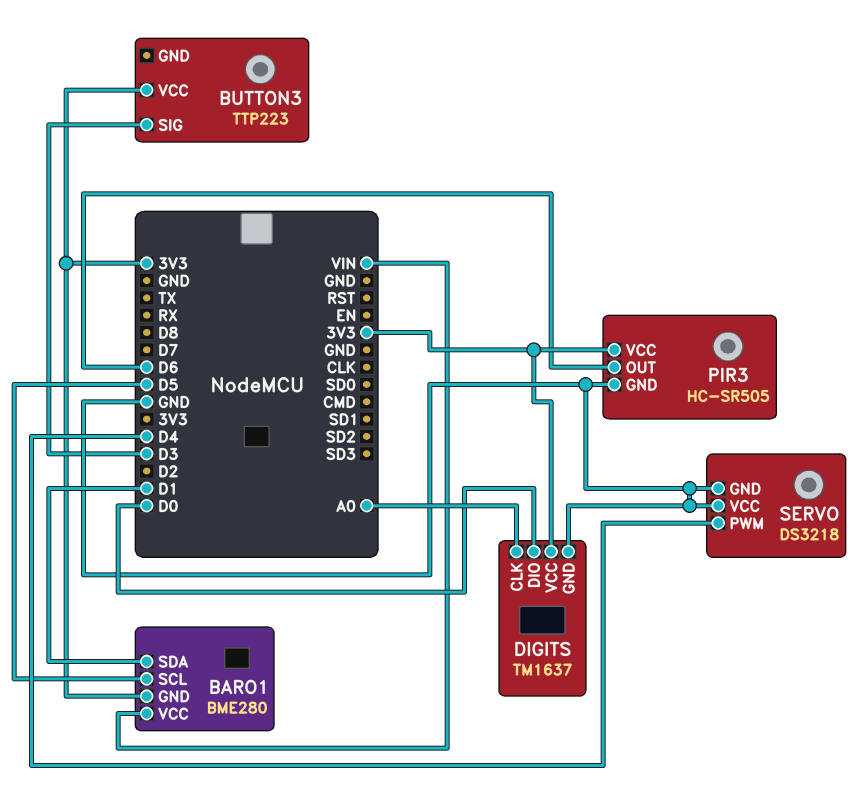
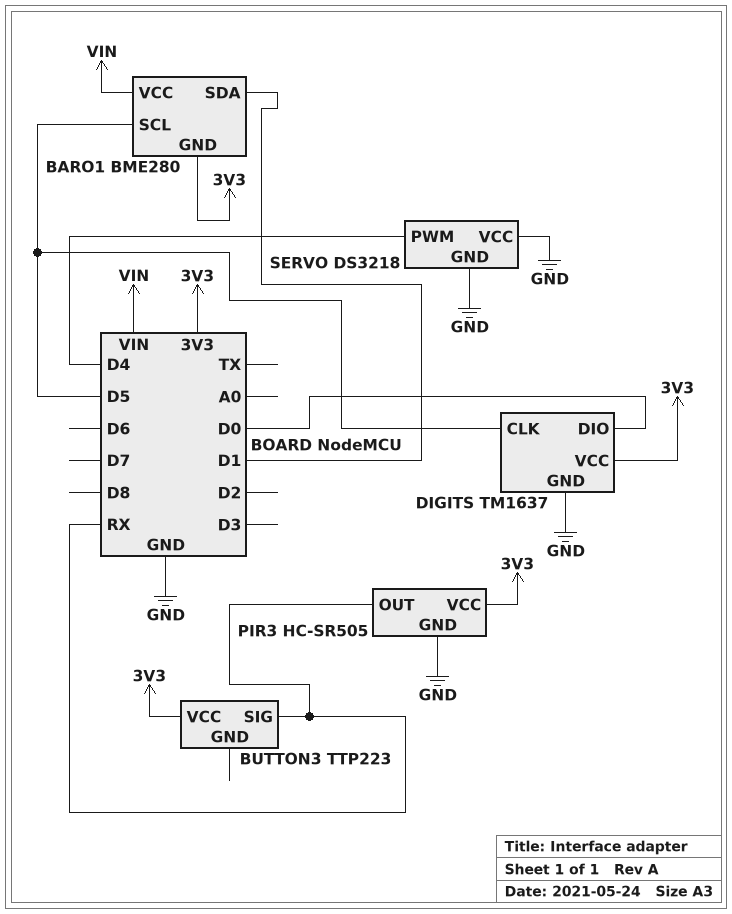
BUTTON3 pin SIG: D3 -> RX
DIGITS pin CLK: A0 -> D5
PIR3 pin OUT: D6 -> RX

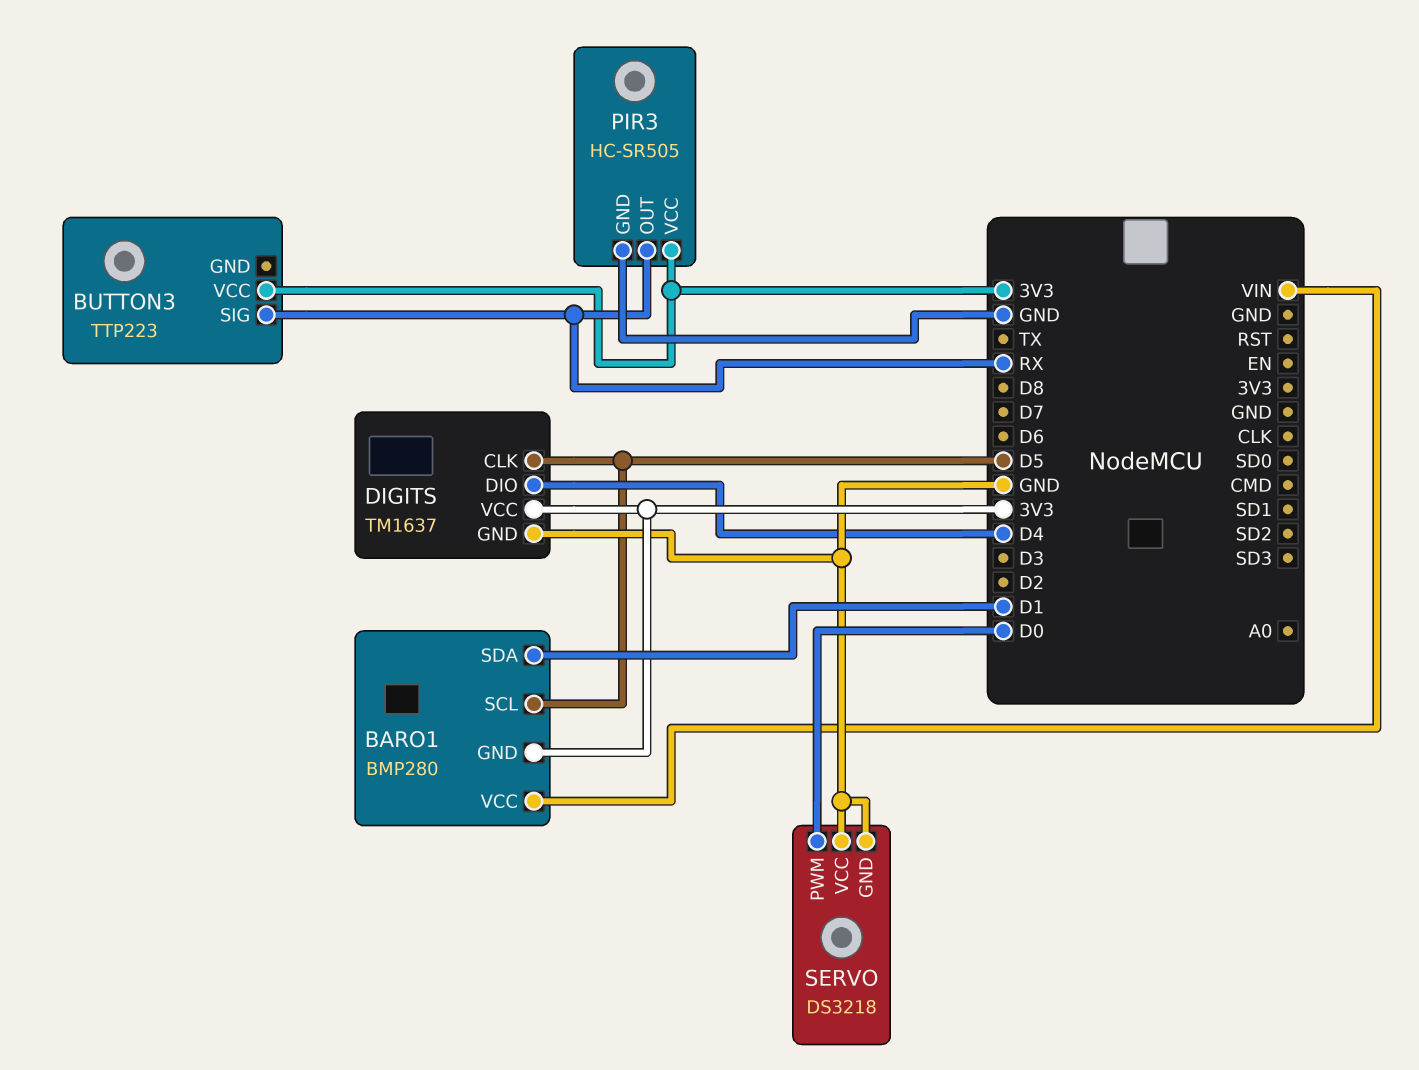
BARO1: BME280 -> BMP280
DIGITS pin DIO: D0 -> D4
SERVO pin PWM: D4 -> D0

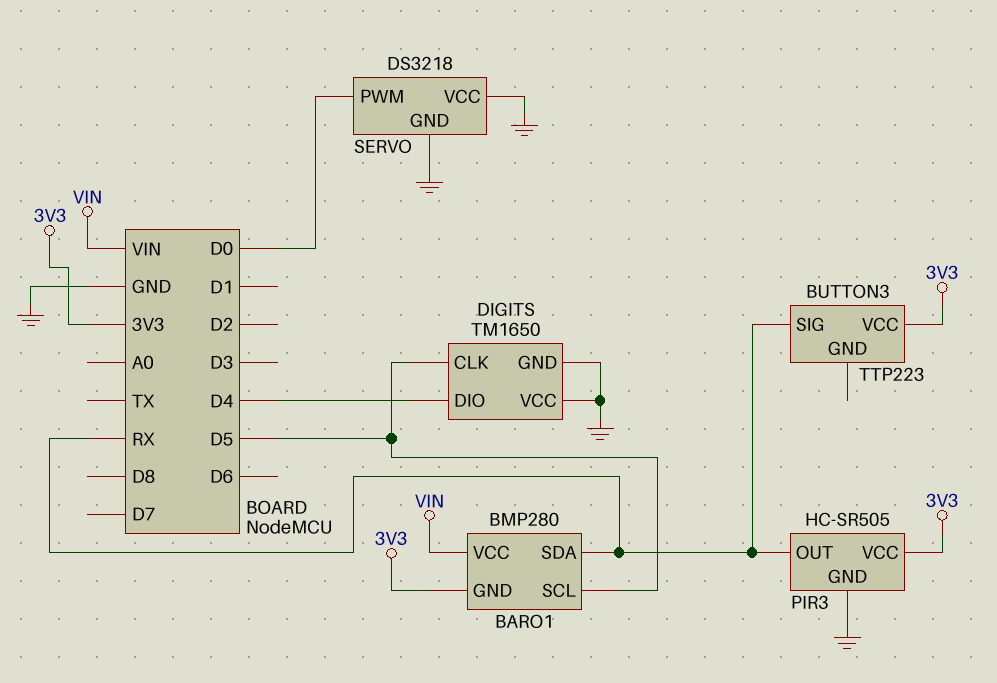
BARO1 pin SDA: D1 -> RX
DIGITS: TM1637 -> TM1650
DIGITS pin VCC: 3V3 -> GND

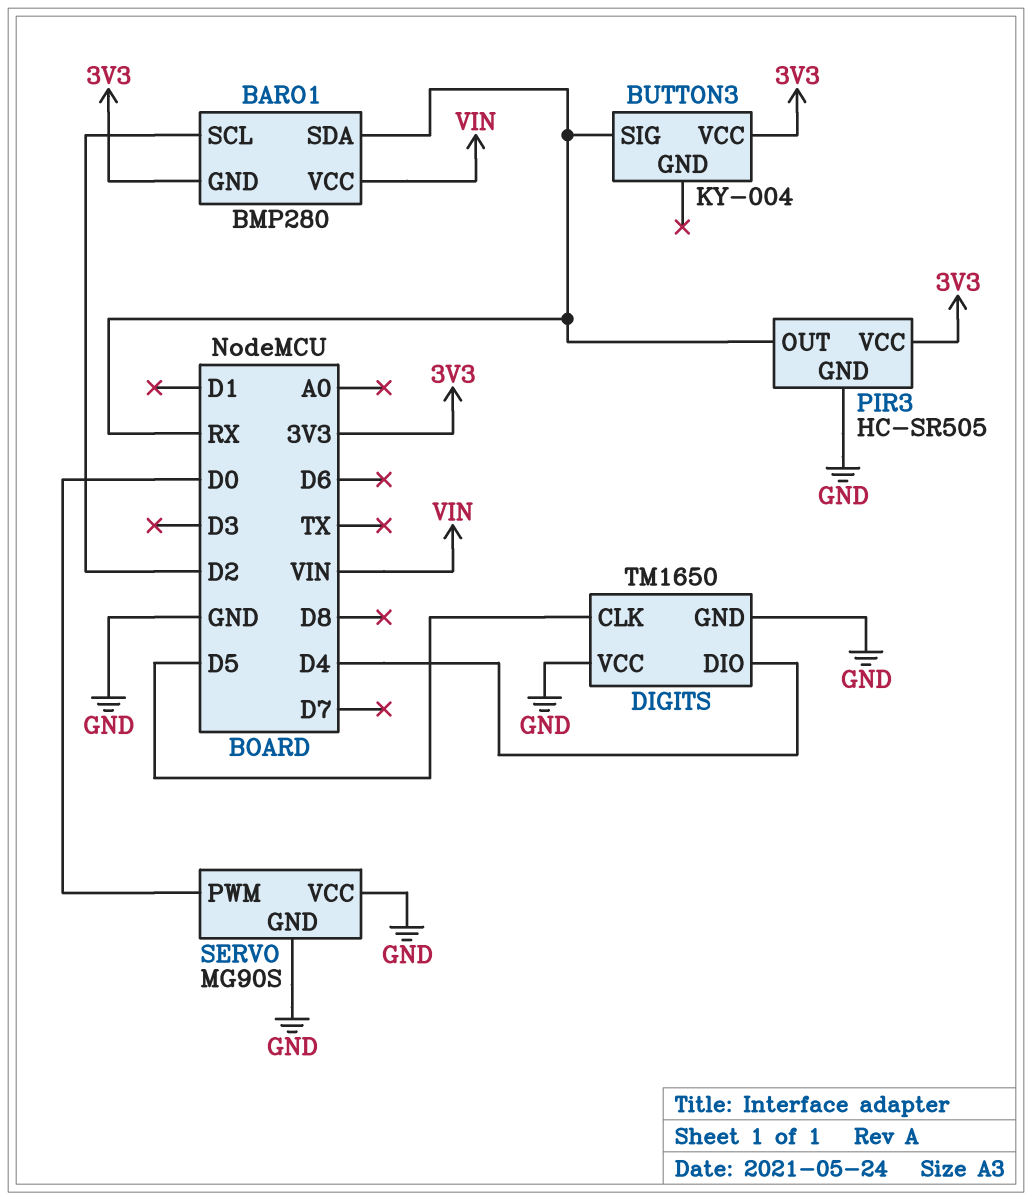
BARO1 pin SCL: D5 -> D2
BUTTON3: TTP223 -> KY-004
SERVO: DS3218 -> MG90S

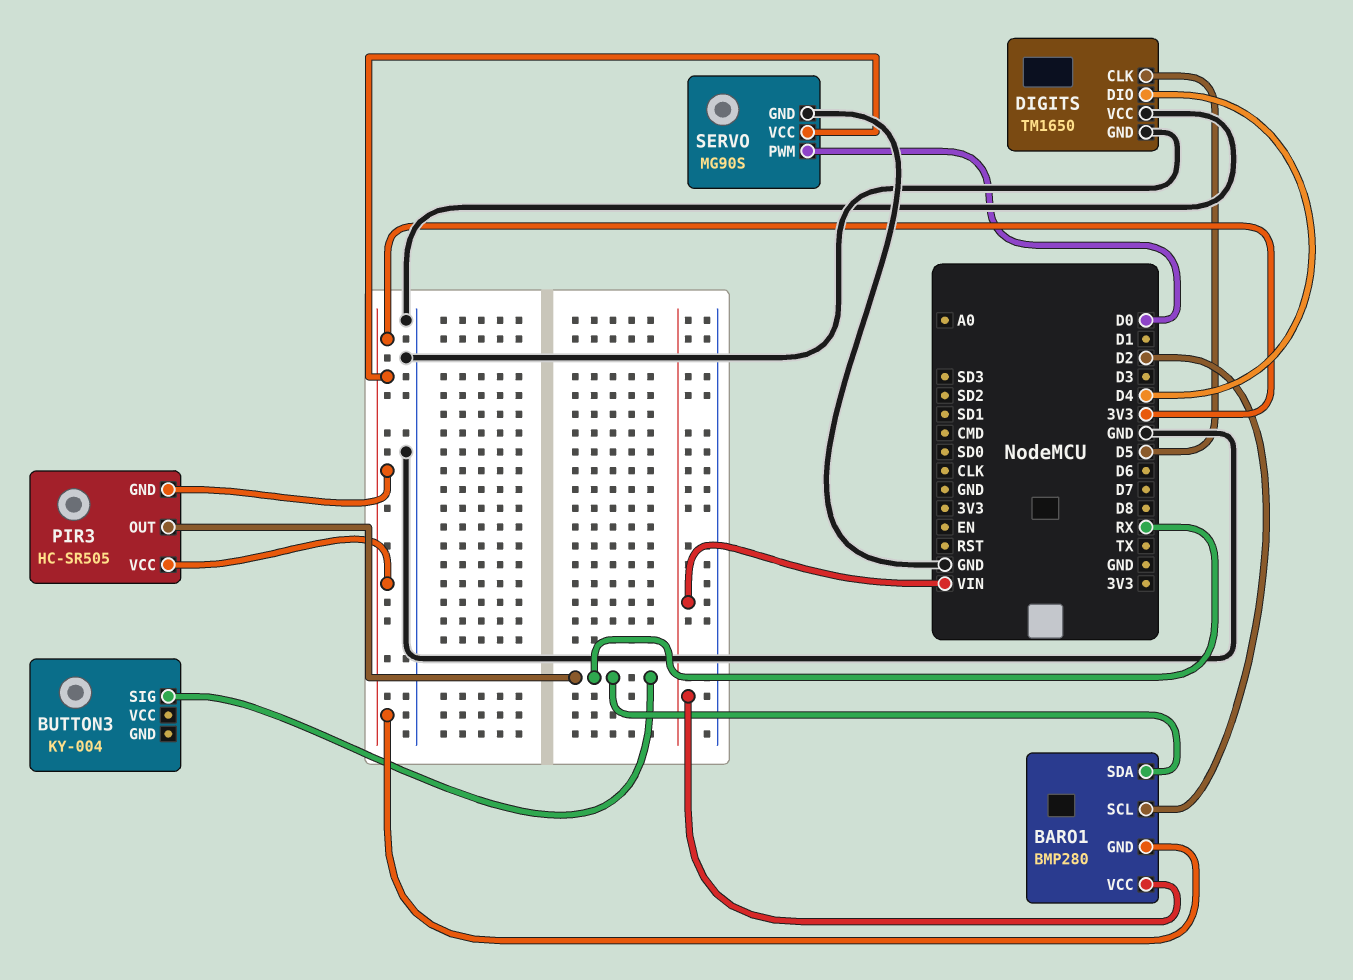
BUTTON3 pin VCC: 3V3 -> none
PIR3 pin GND: GND -> 3V3
SERVO pin VCC: GND -> 3V3

